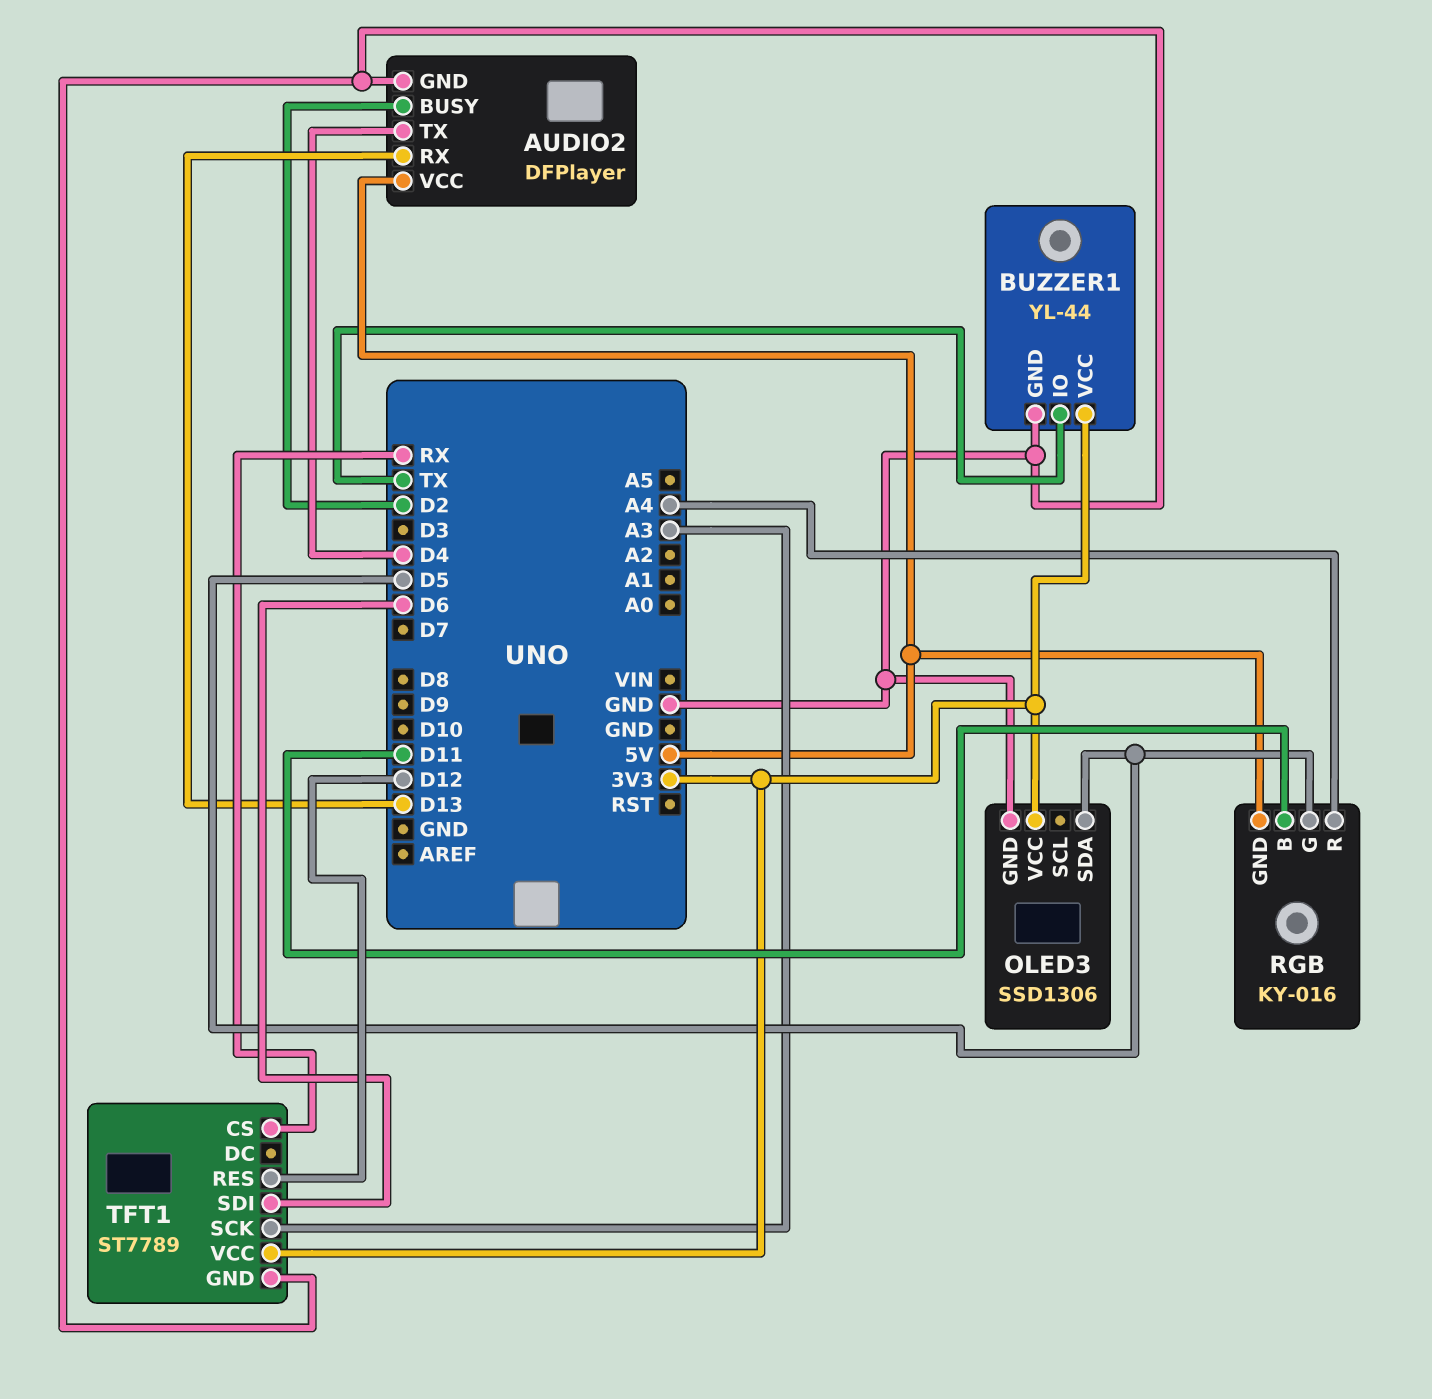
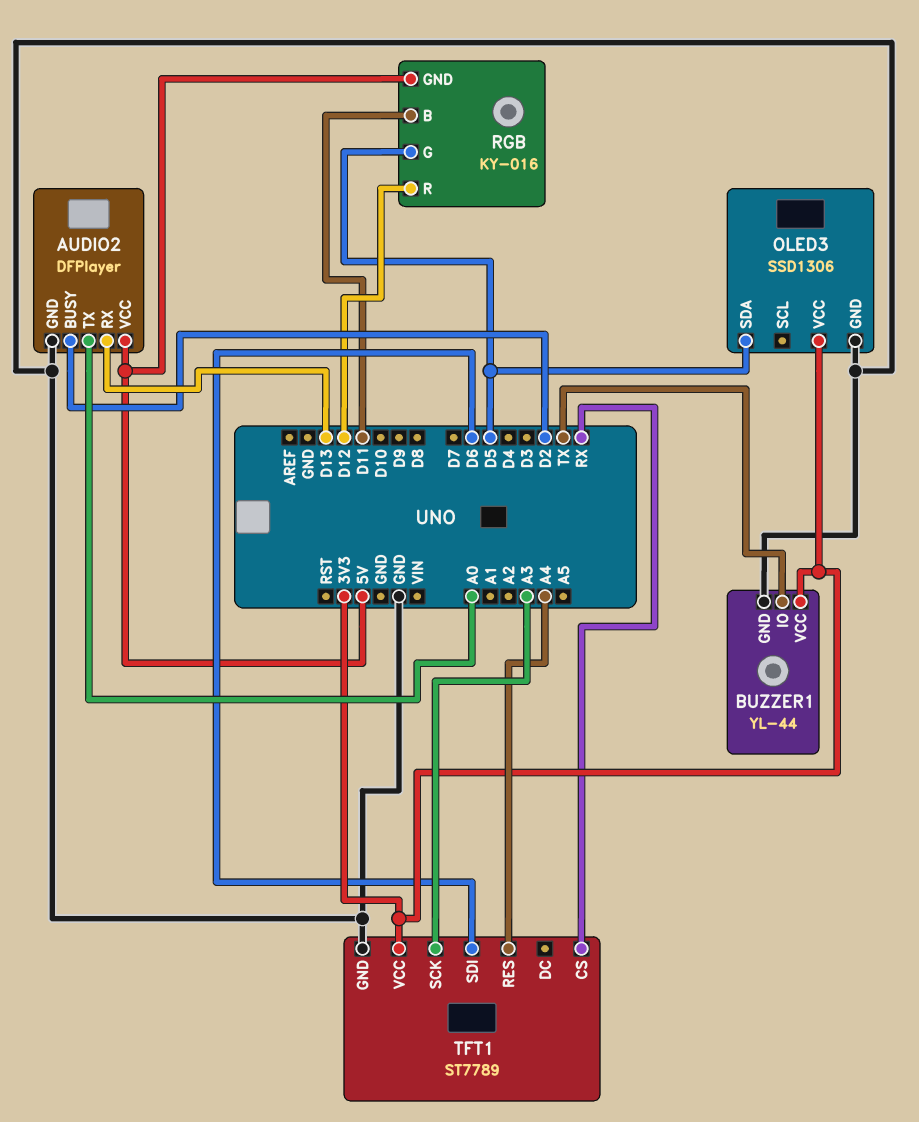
AUDIO2 pin TX: D4 -> A0
RGB pin R: A4 -> D12
TFT1 pin RES: D12 -> A4

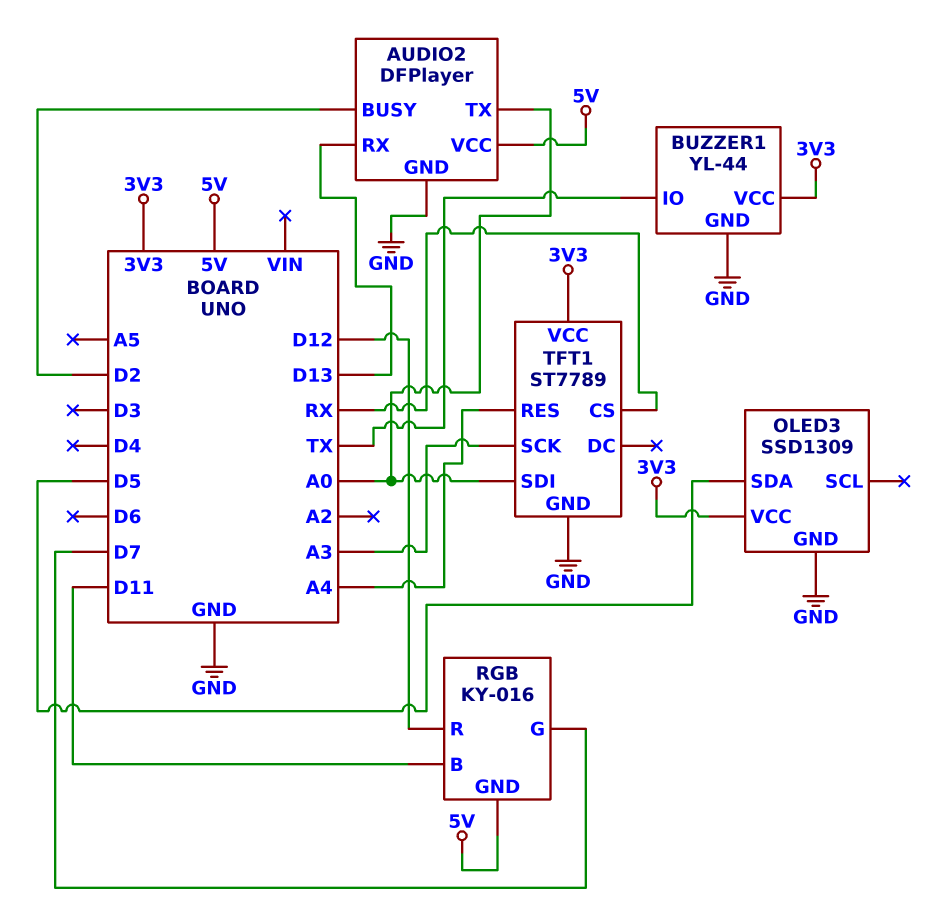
OLED3: SSD1306 -> SSD1309
RGB pin G: D5 -> D7
TFT1 pin SDI: D6 -> A0

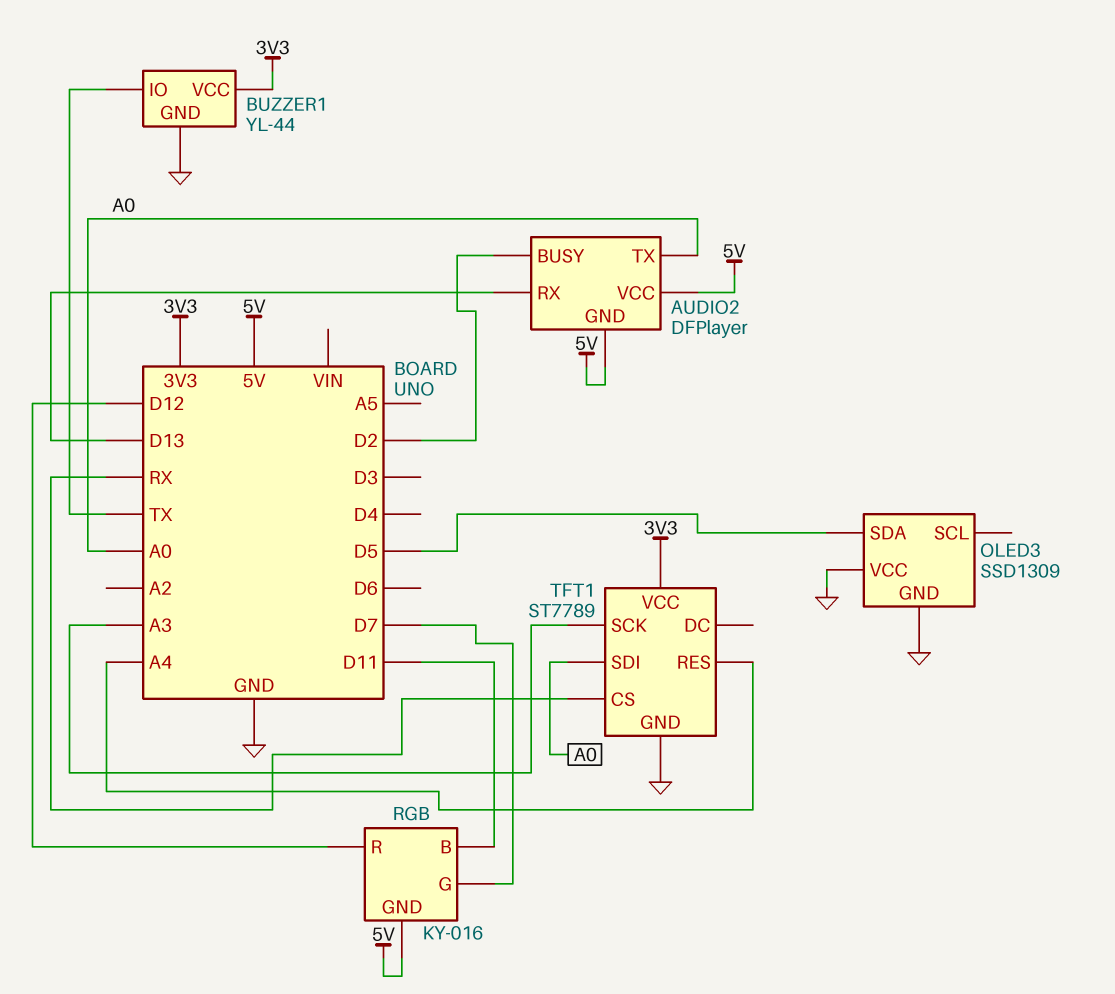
AUDIO2 pin GND: GND -> 5V
OLED3 pin VCC: 3V3 -> GND

